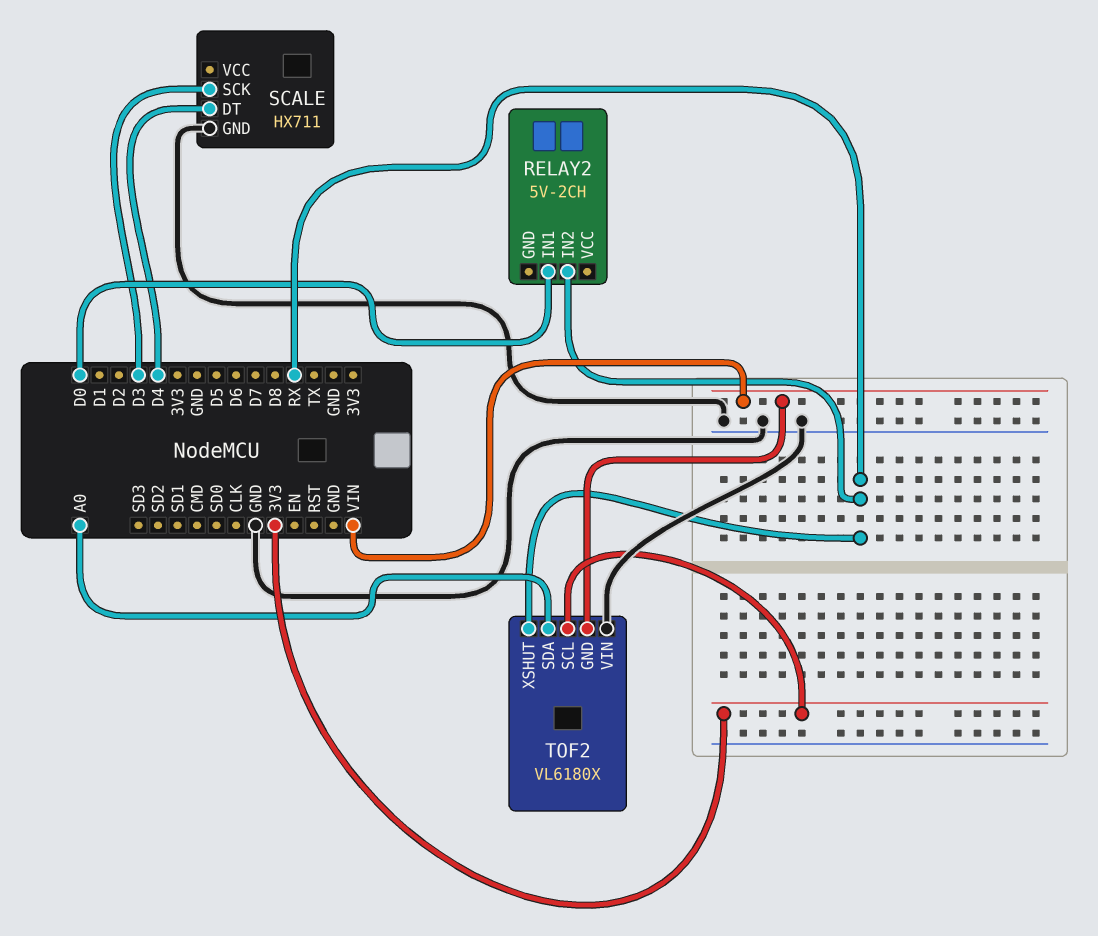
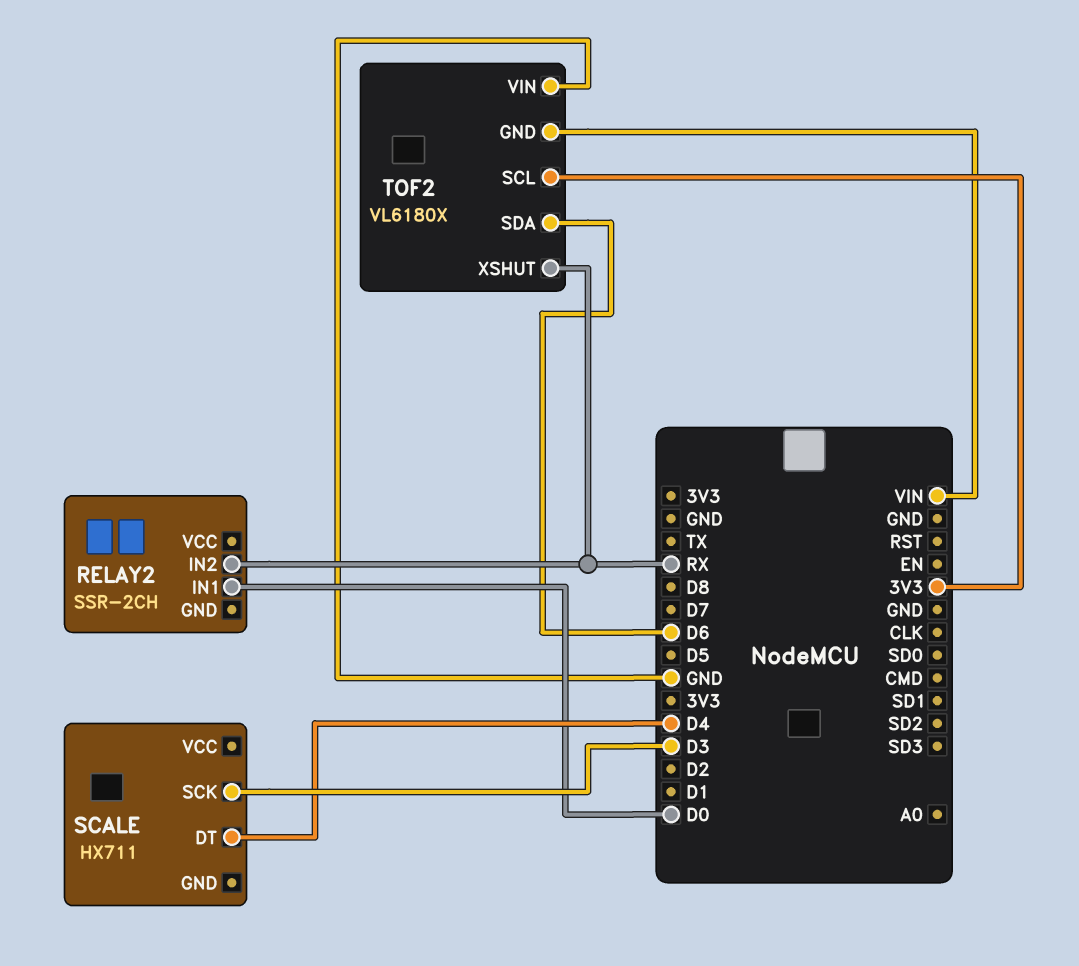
RELAY2: 5V-2CH -> SSR-2CH
SCALE pin GND: GND -> none
TOF2 pin SDA: A0 -> D6

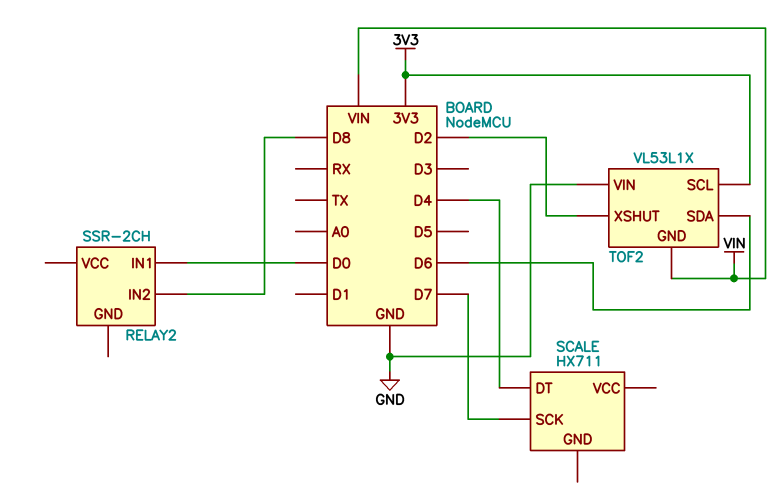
RELAY2 pin IN2: RX -> D8
SCALE pin SCK: D3 -> D7
TOF2: VL6180X -> VL53L1X
TOF2 pin XSHUT: RX -> D2

